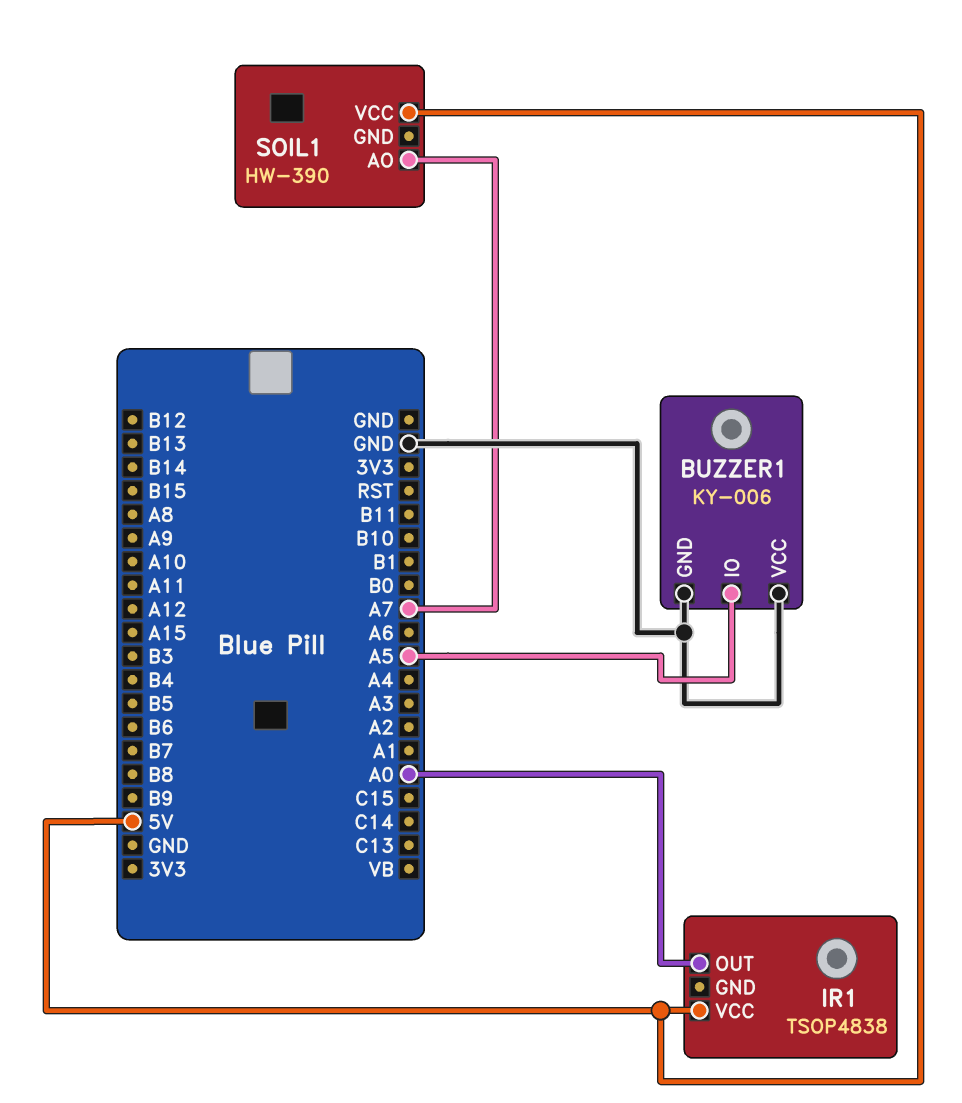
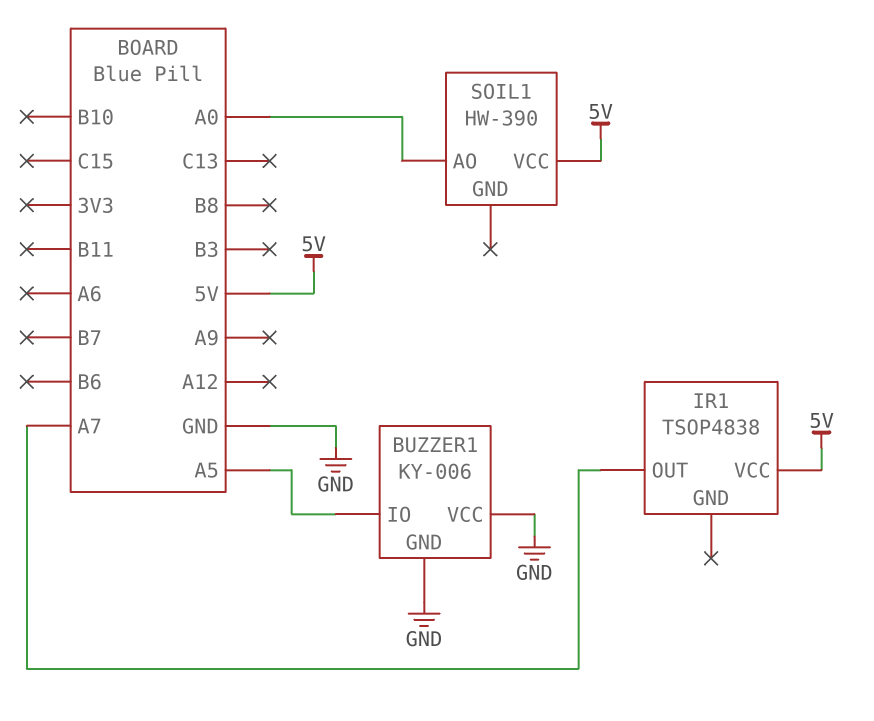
IR1 pin OUT: A0 -> A7
SOIL1 pin AO: A7 -> A0

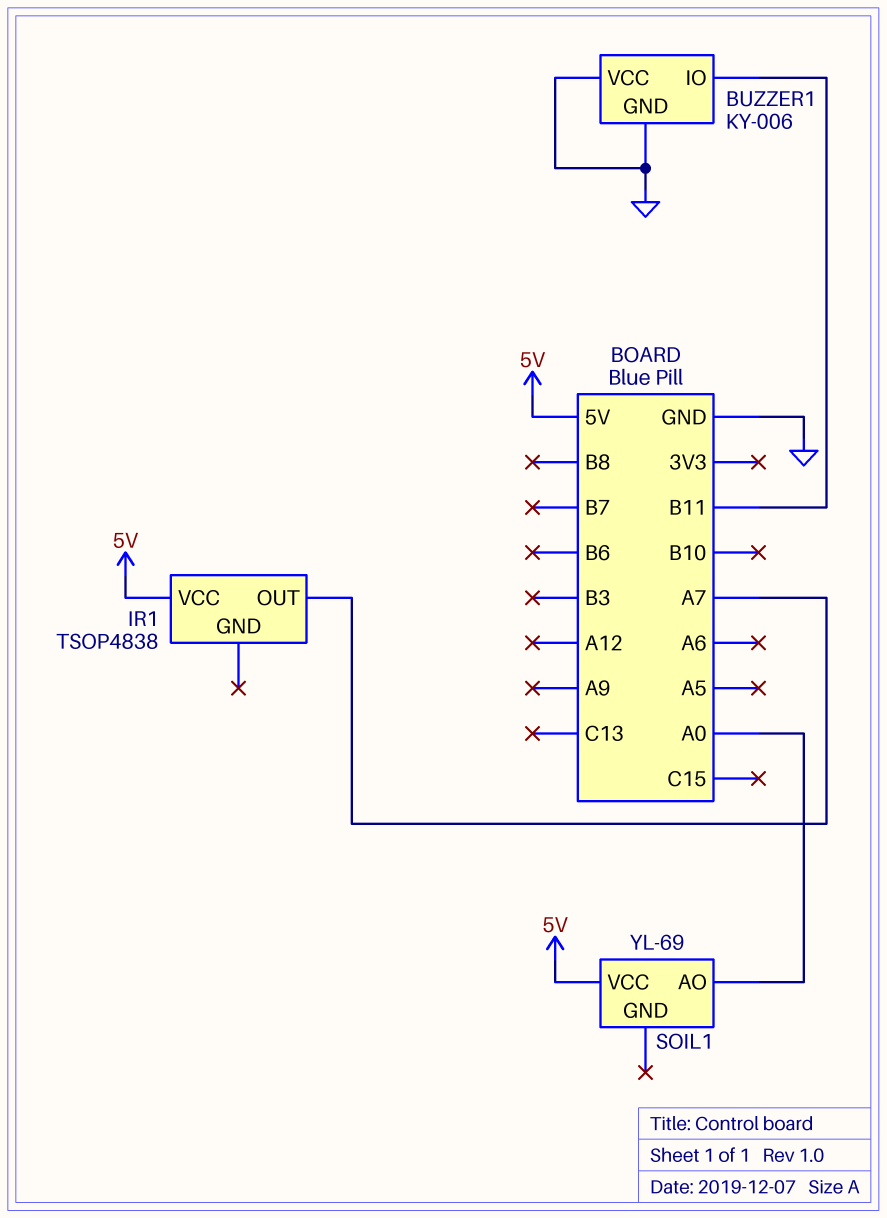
BUZZER1 pin IO: A5 -> B11
SOIL1: HW-390 -> YL-69

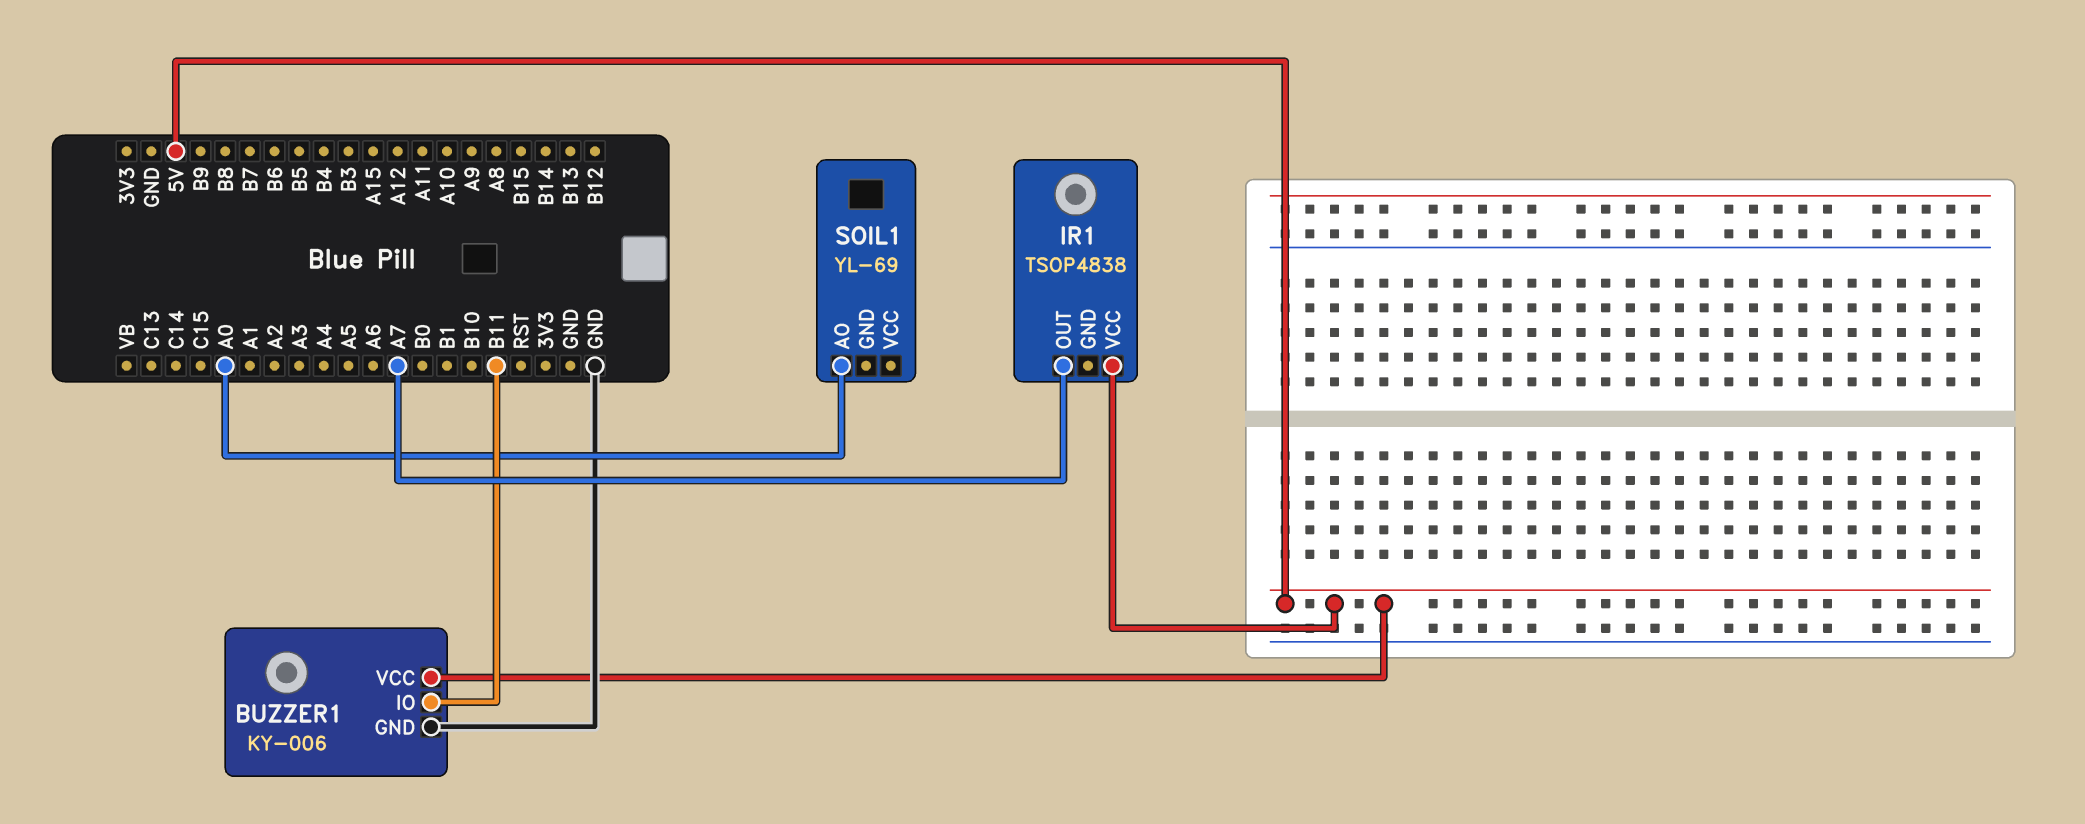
BUZZER1 pin VCC: GND -> 5V
SOIL1 pin VCC: 5V -> none

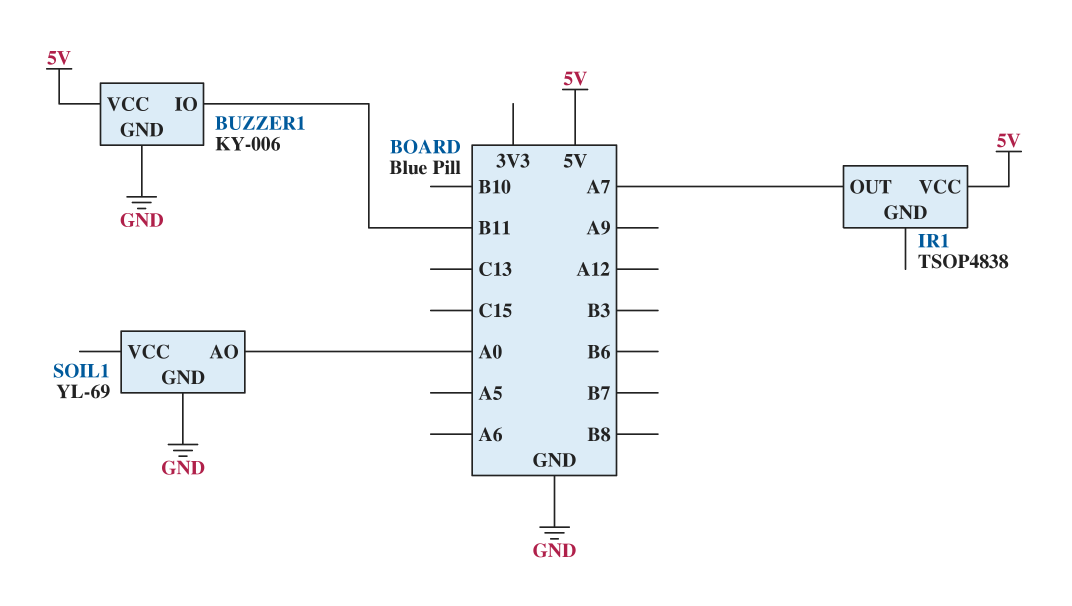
SOIL1 pin GND: none -> GND

